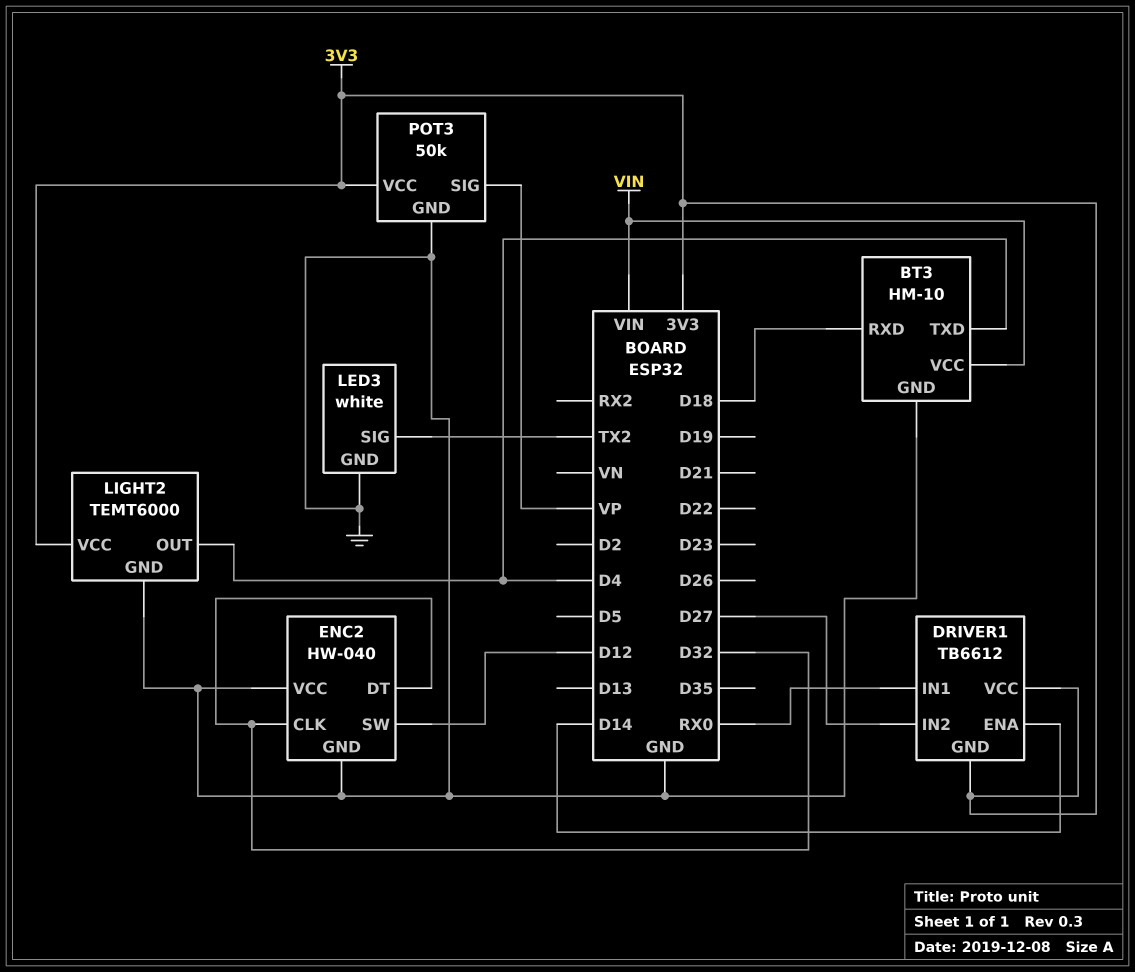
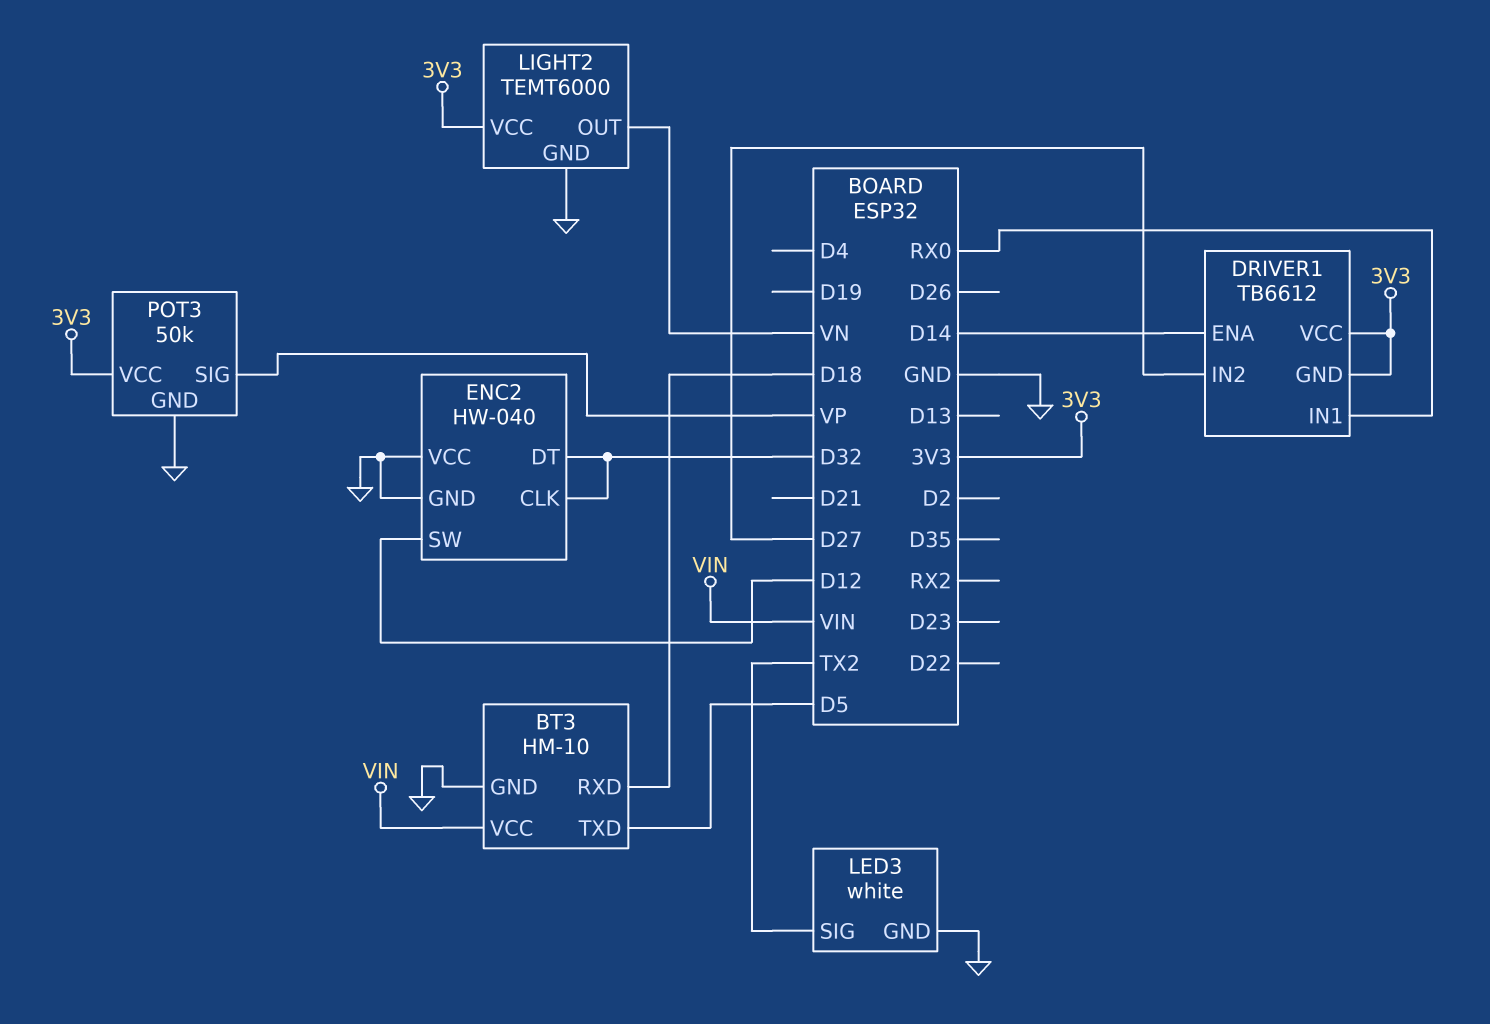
BT3 pin TXD: D4 -> D5
LIGHT2 pin OUT: D4 -> VN

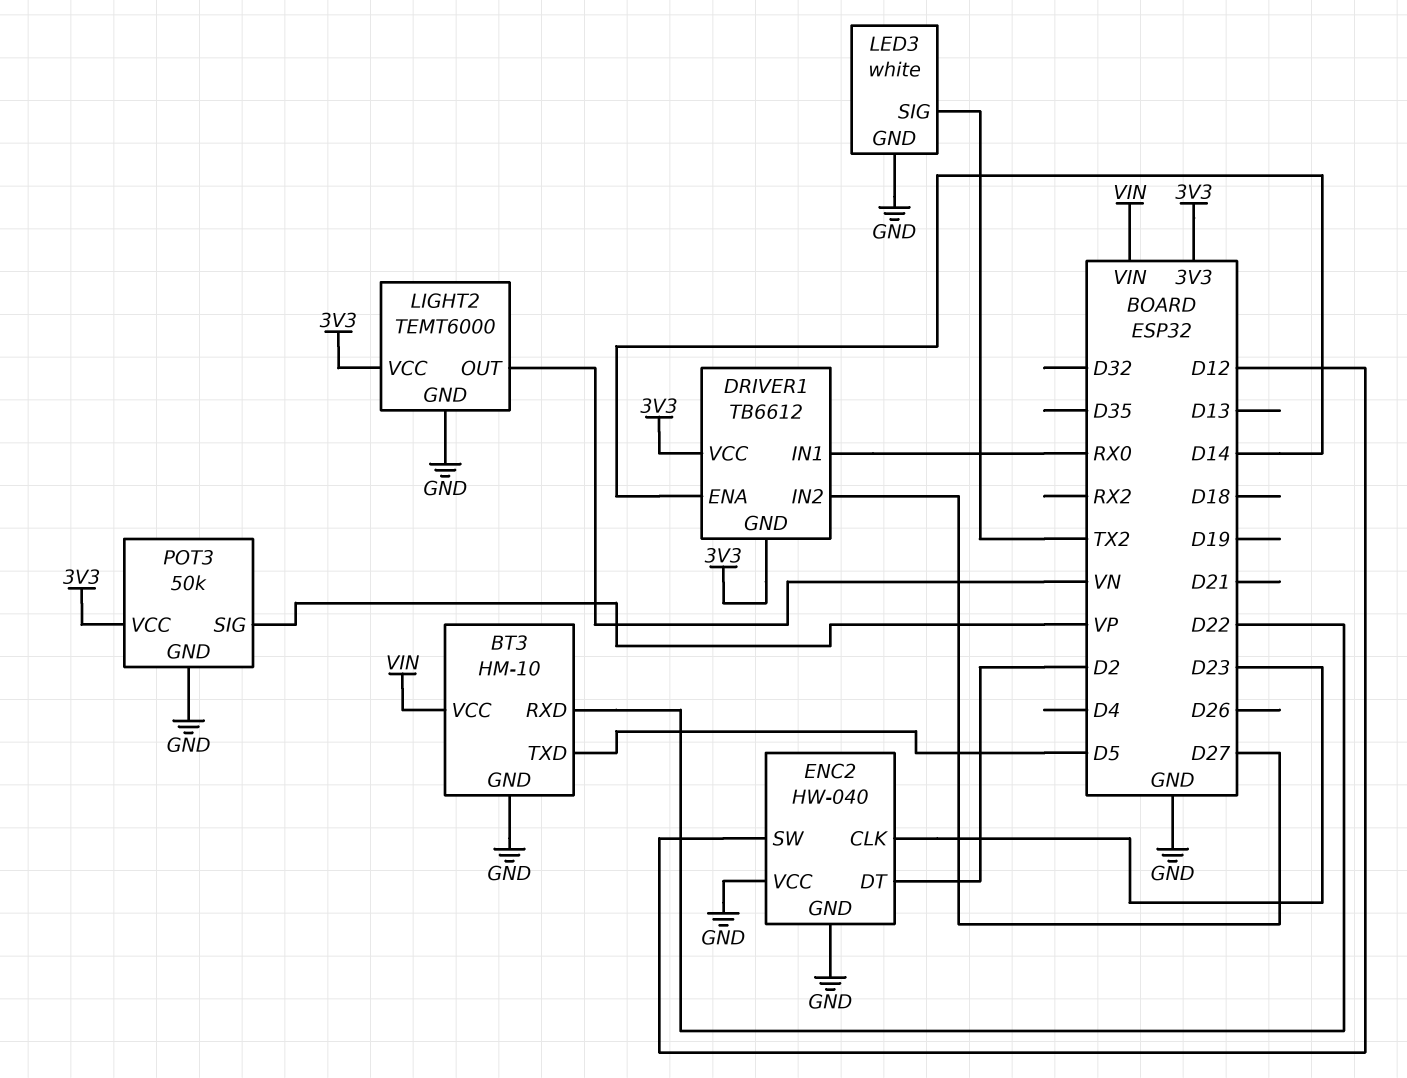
BT3 pin RXD: D18 -> D22
ENC2 pin CLK: D32 -> D23
ENC2 pin DT: D32 -> D2

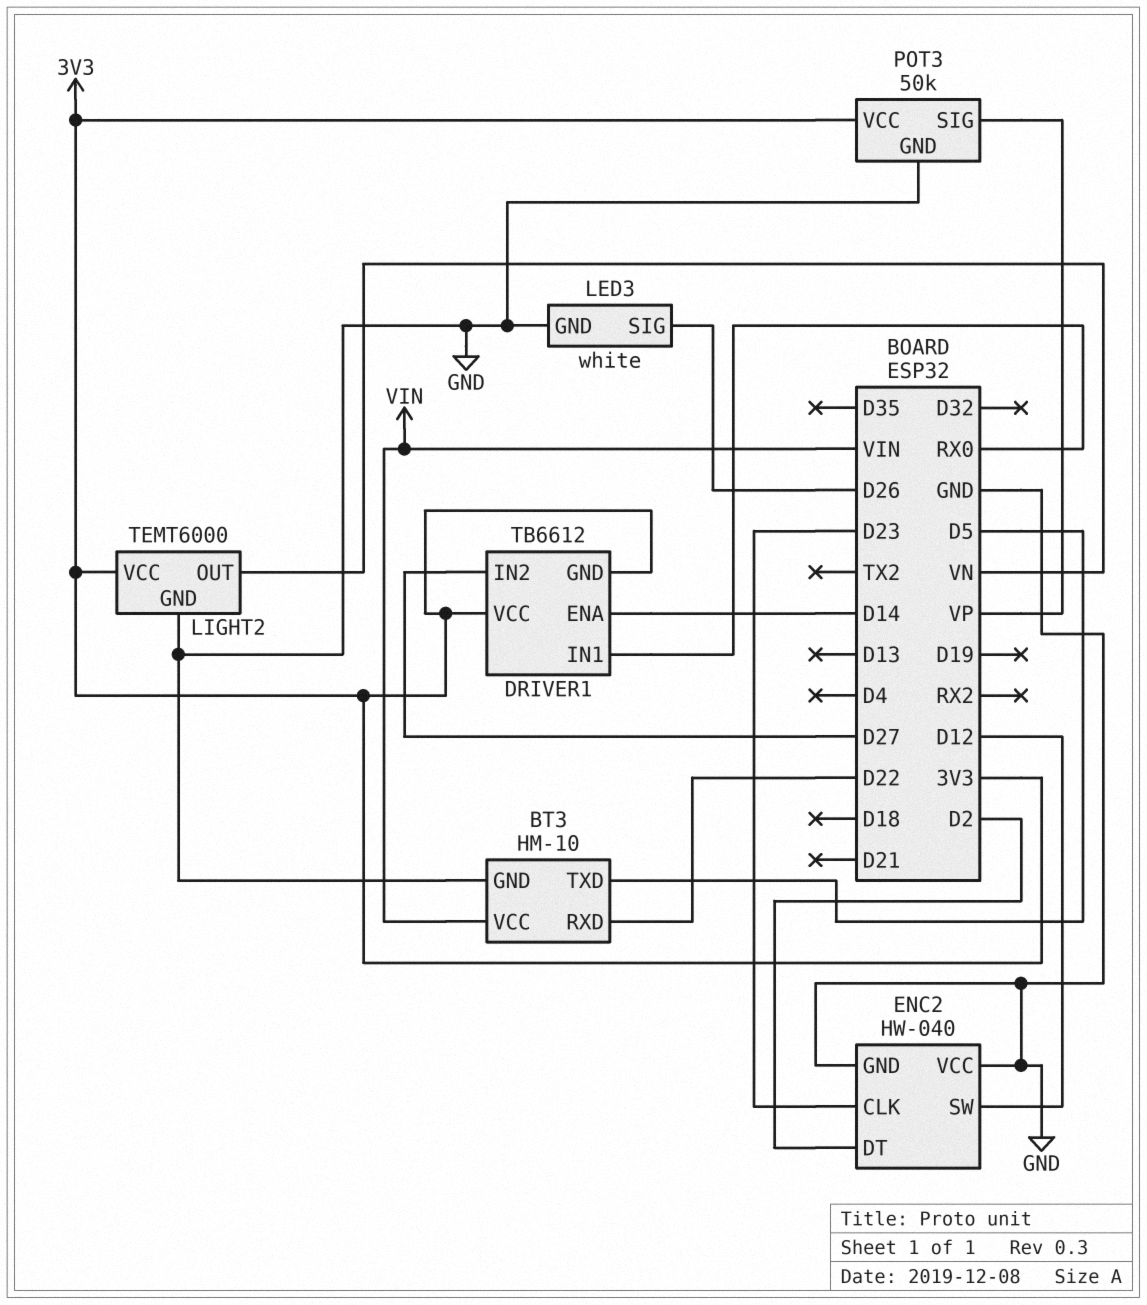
LED3 pin SIG: TX2 -> D26

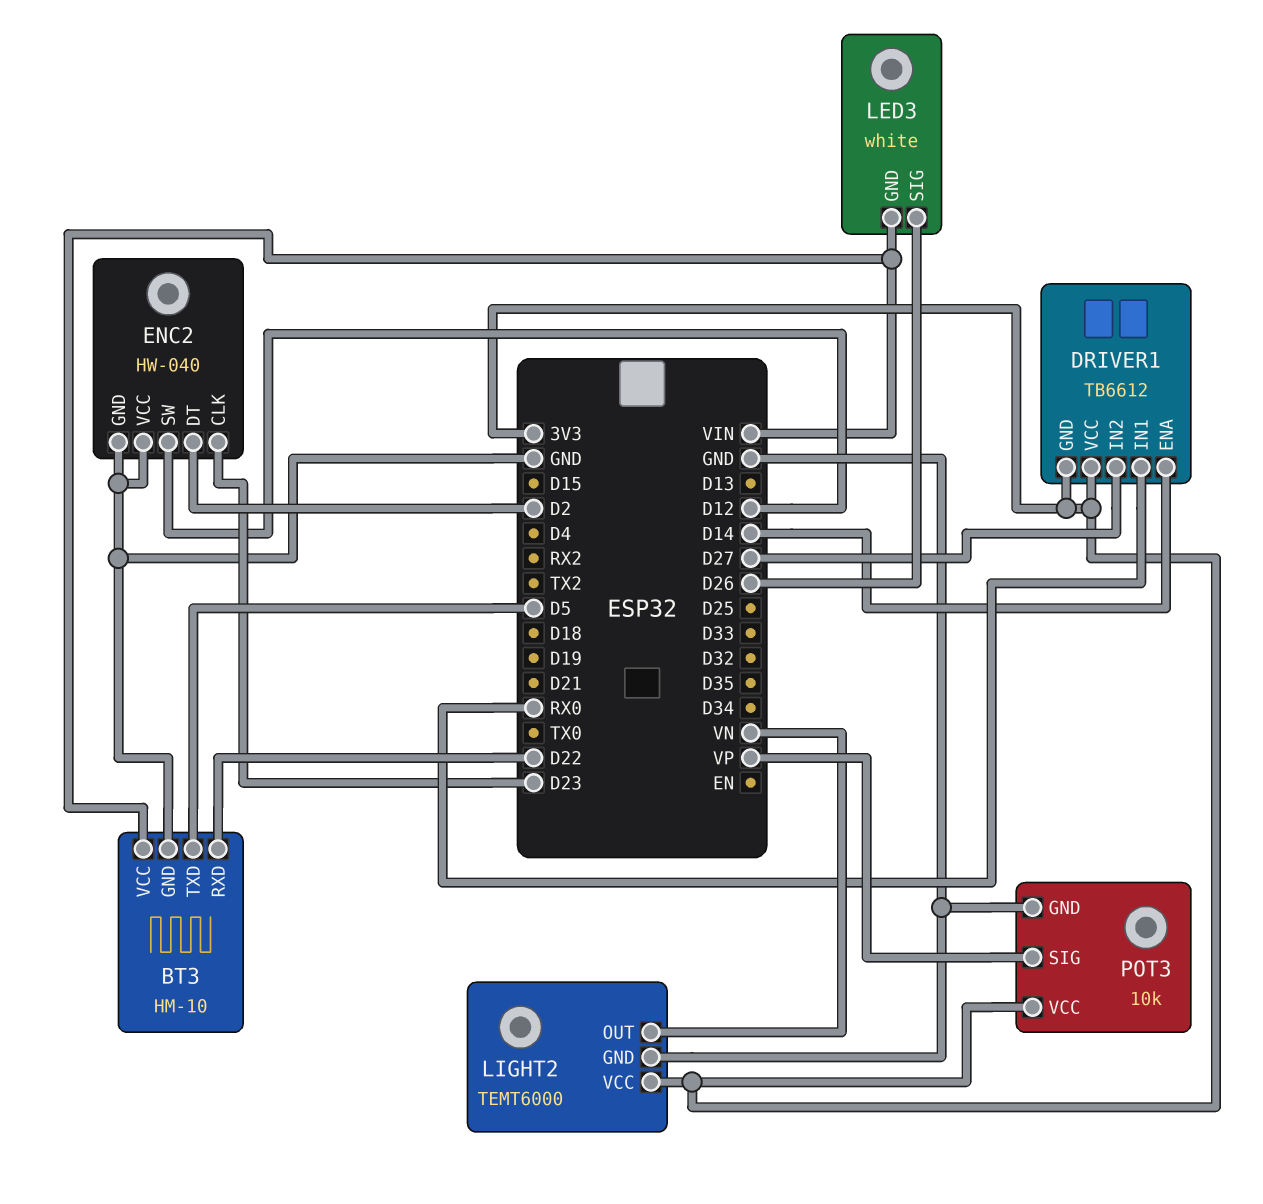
LED3 pin GND: GND -> VIN
POT3: 50k -> 10k

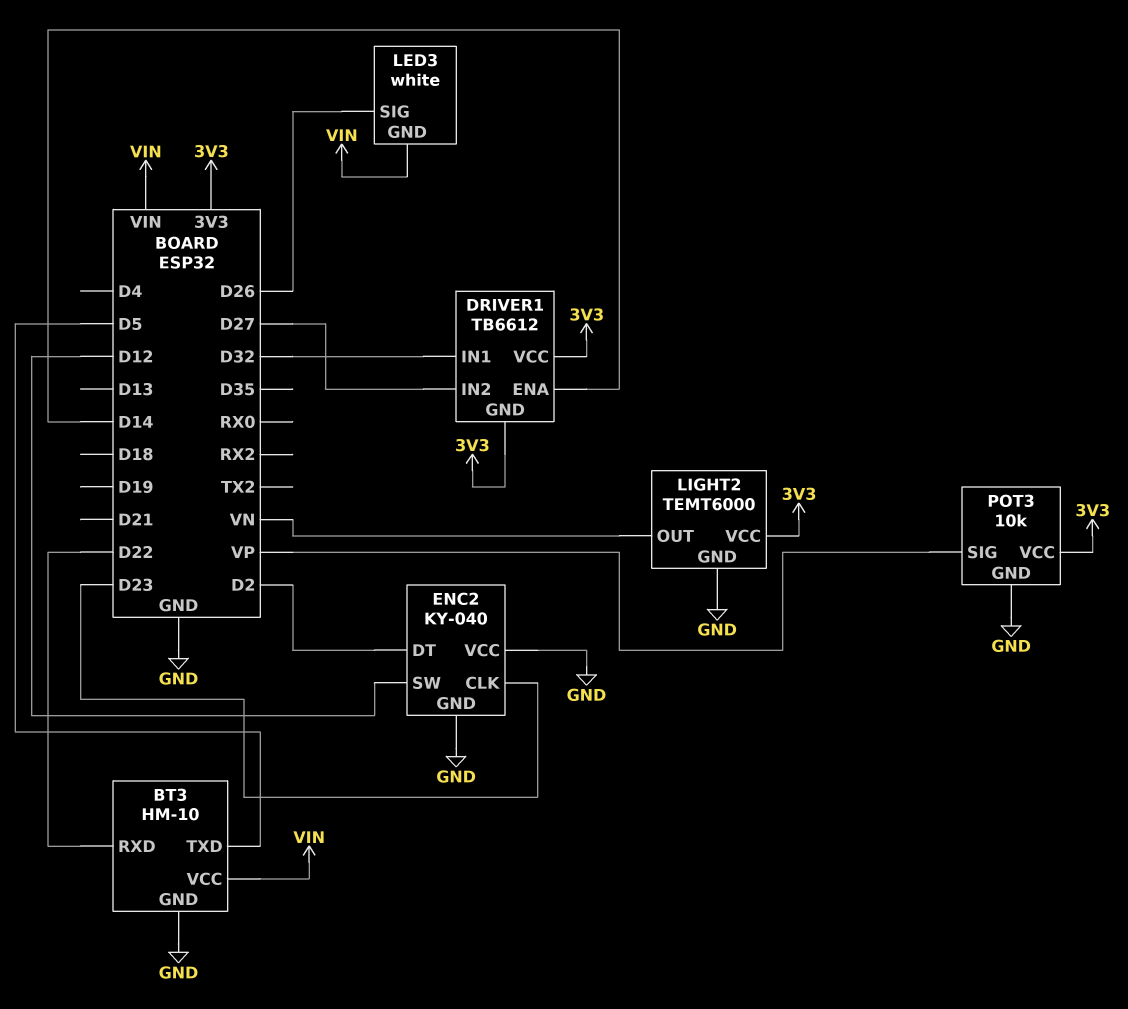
DRIVER1 pin IN1: RX0 -> D32
ENC2: HW-040 -> KY-040

